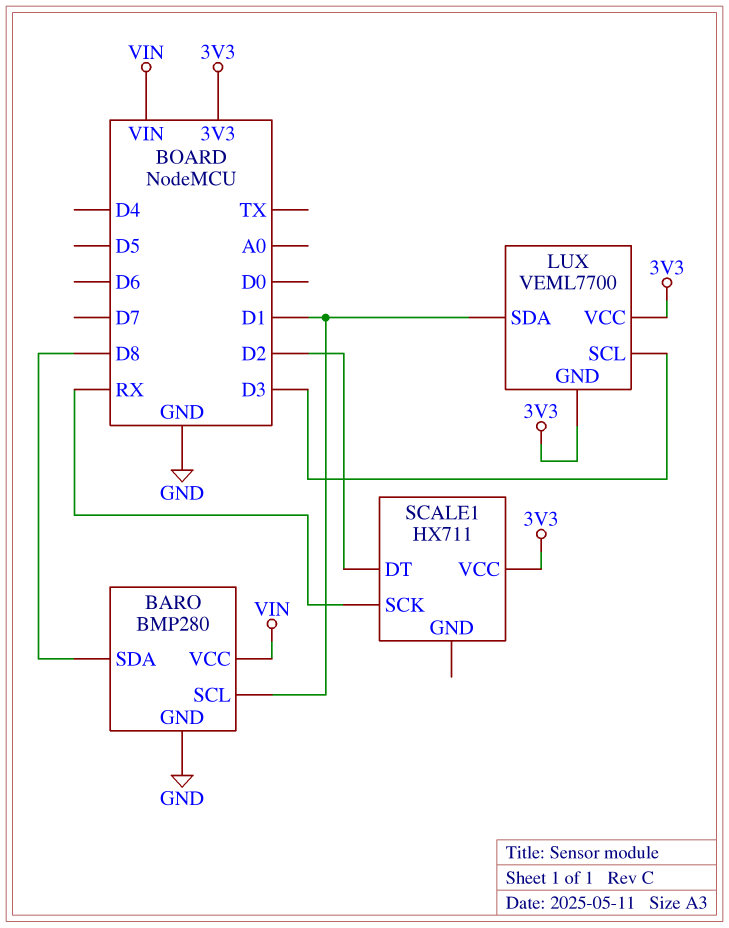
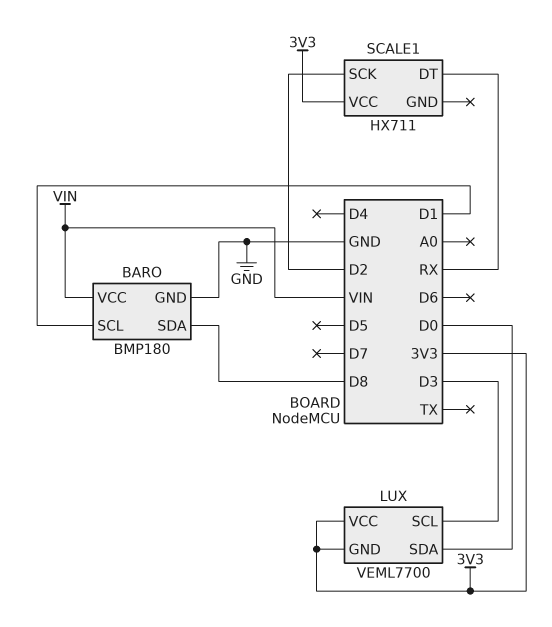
BARO: BMP280 -> BMP180
LUX pin SDA: D1 -> D0
SCALE1 pin DT: D2 -> RX
SCALE1 pin SCK: RX -> D2

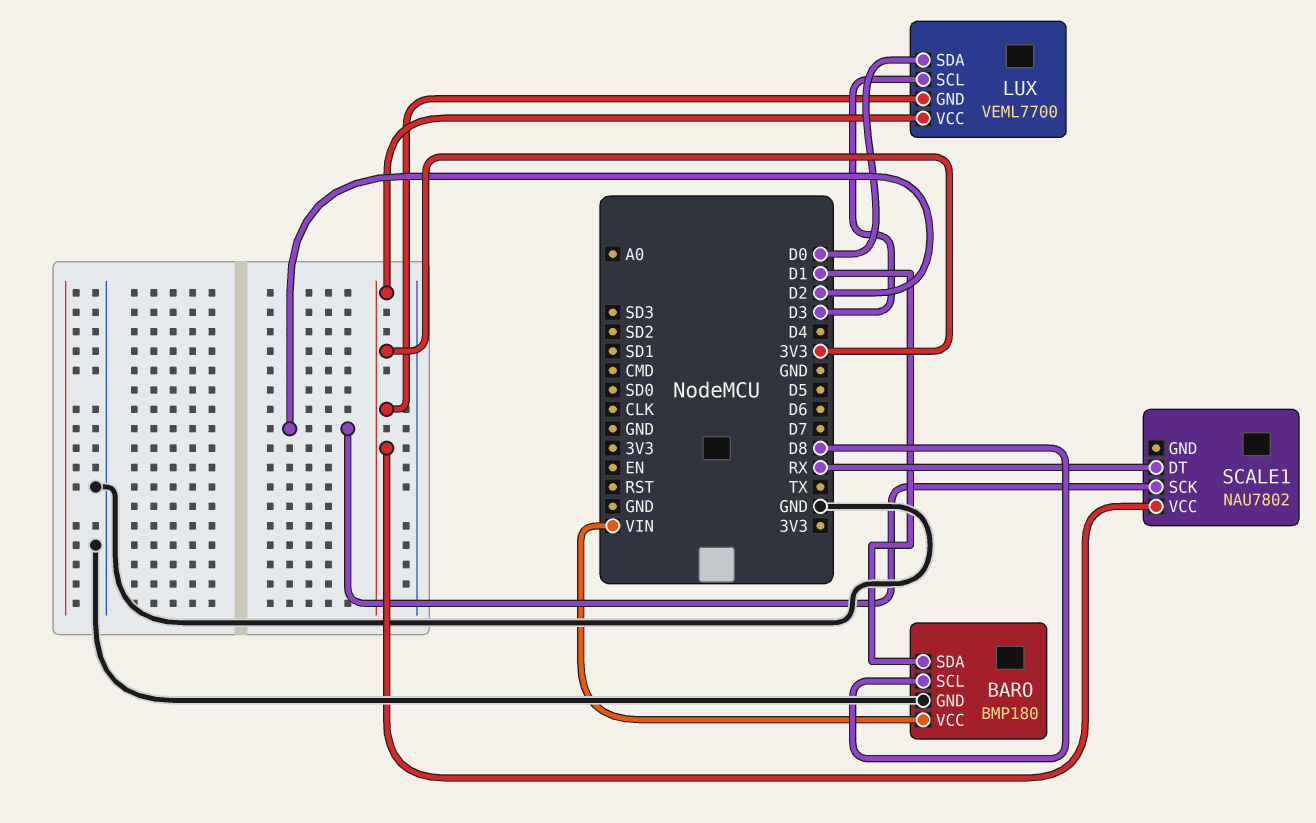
BARO pin SCL: D1 -> D8
BARO pin SDA: D8 -> D1
SCALE1: HX711 -> NAU7802

